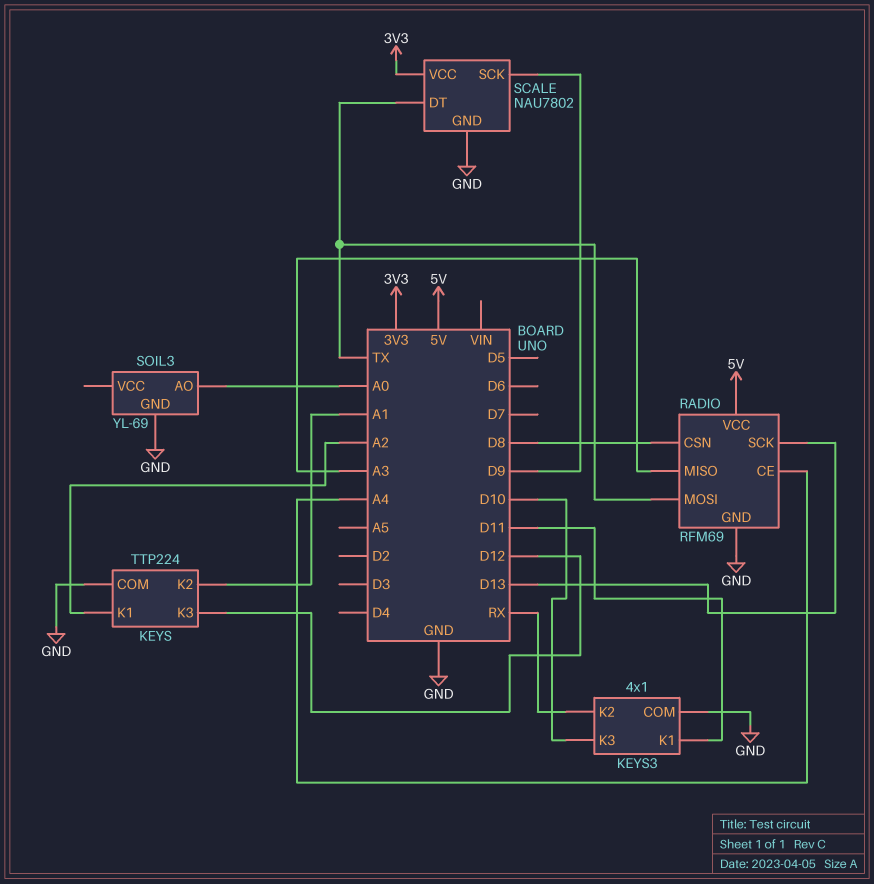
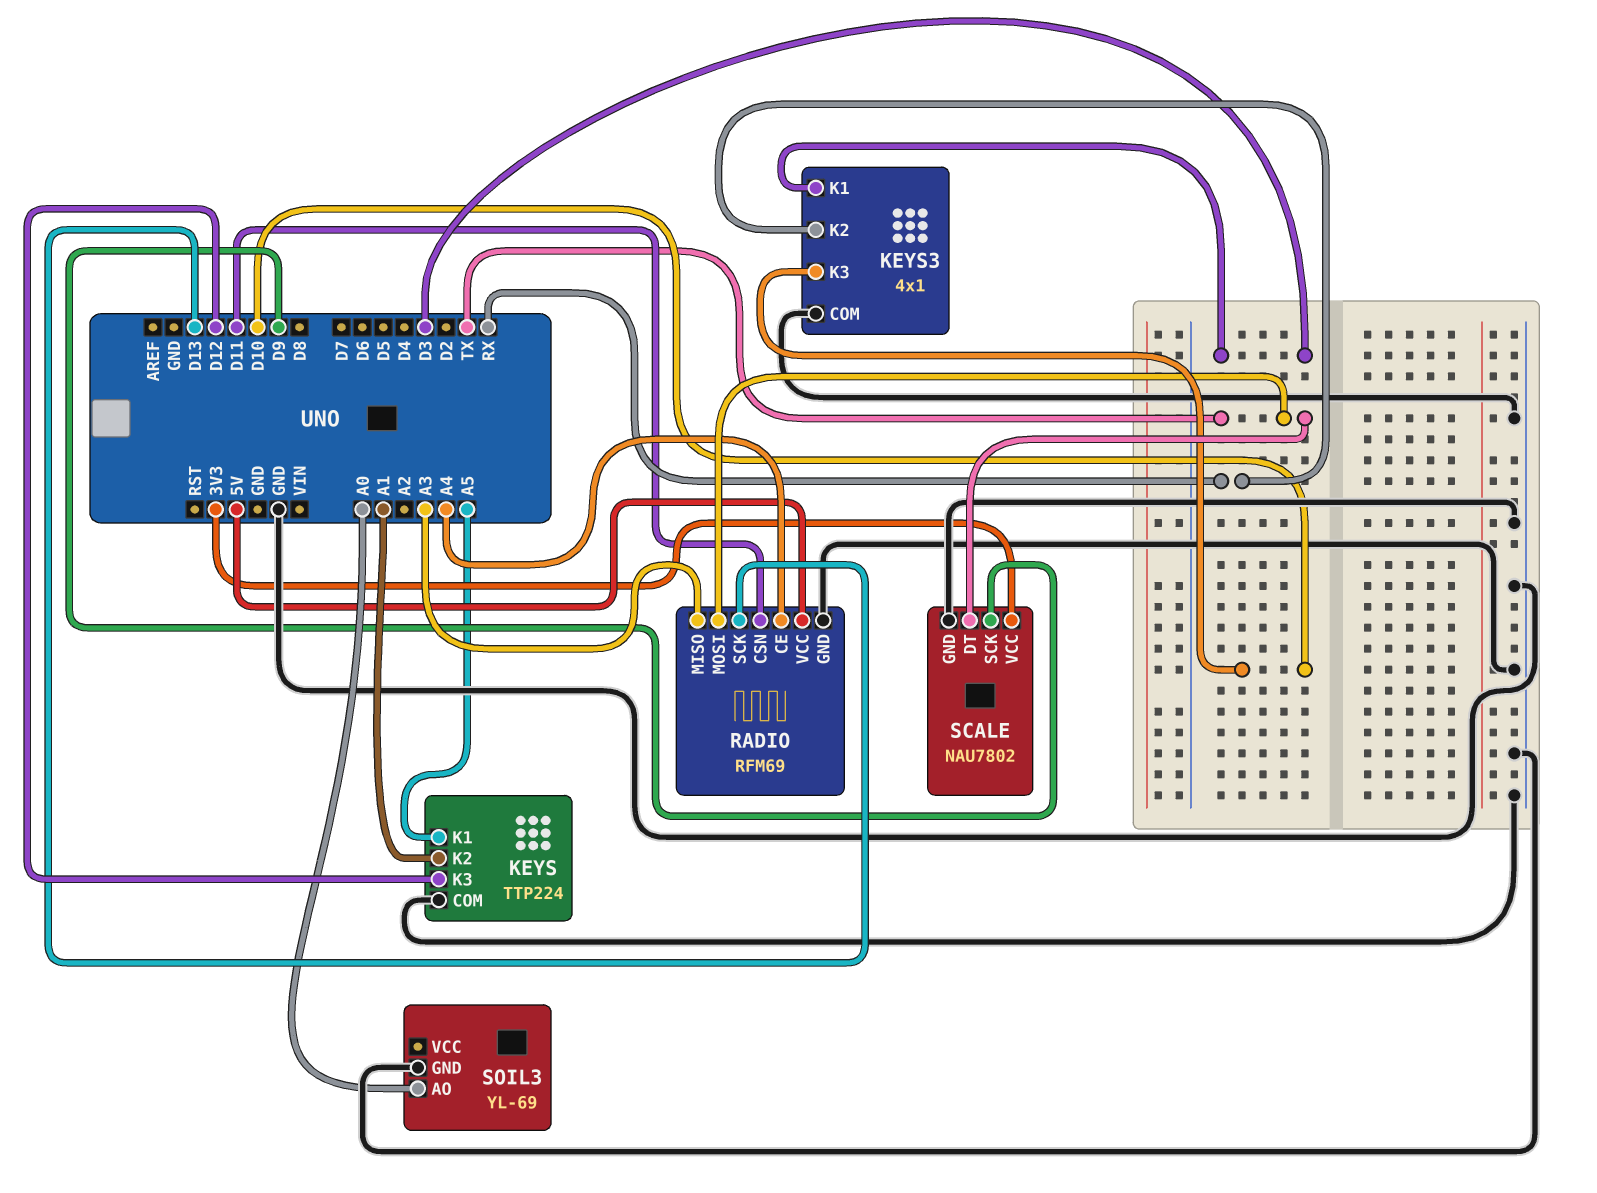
KEYS pin K1: A2 -> A5
KEYS3 pin K1: D11 -> D3
RADIO pin CSN: D8 -> D11

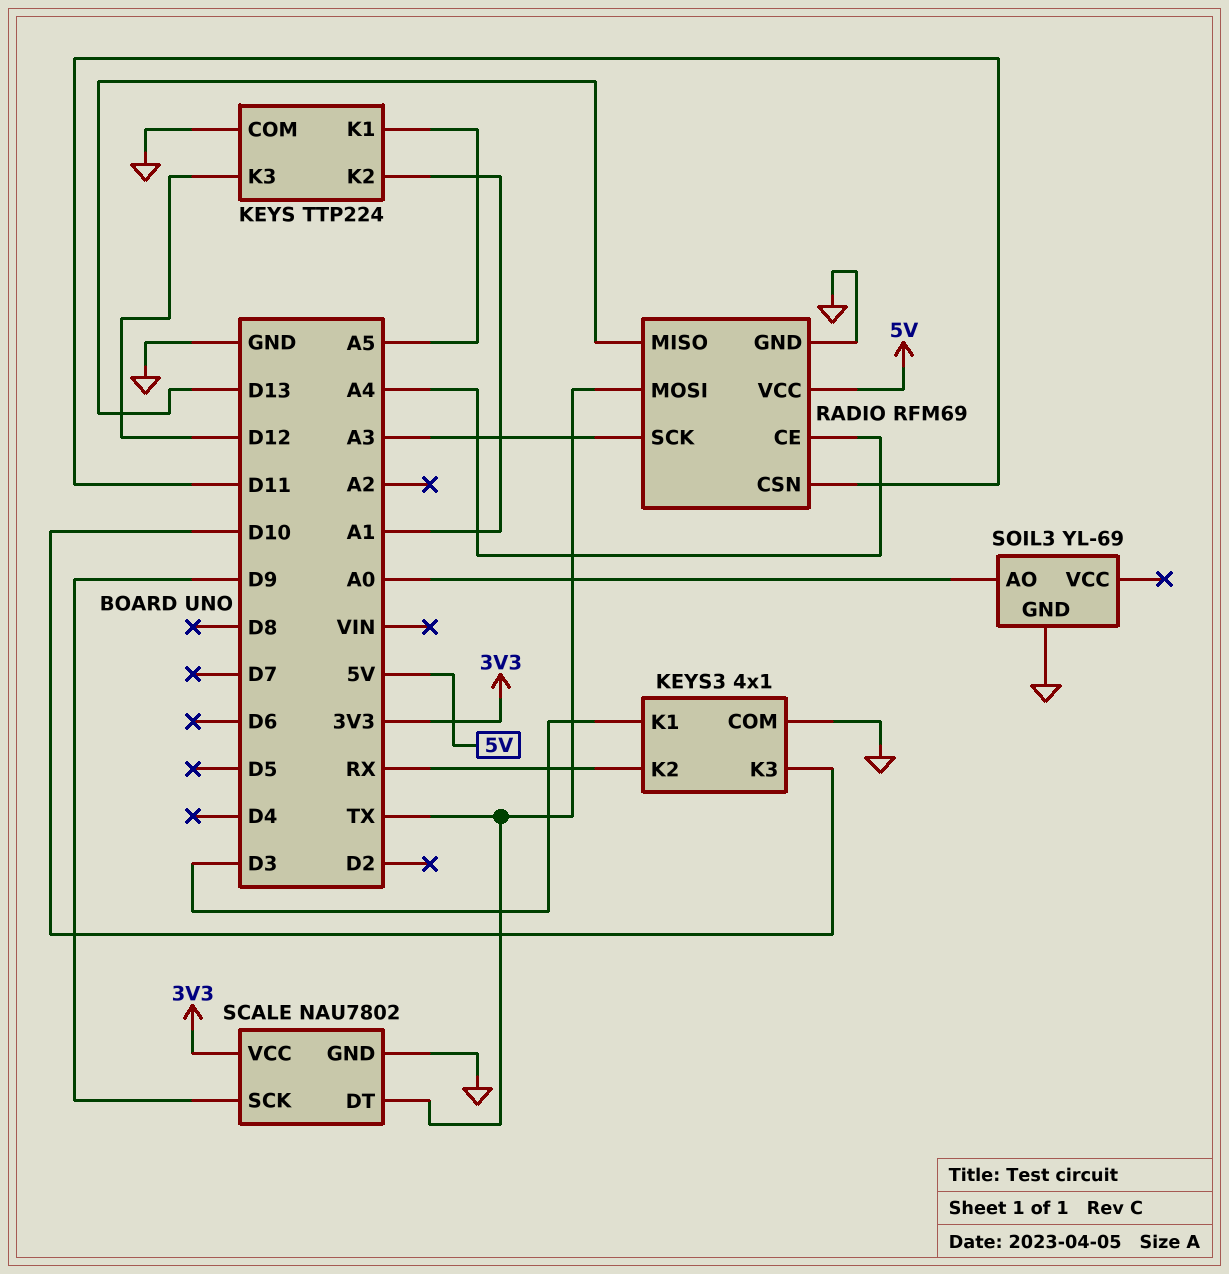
RADIO pin MISO: A3 -> D13
RADIO pin SCK: D13 -> A3

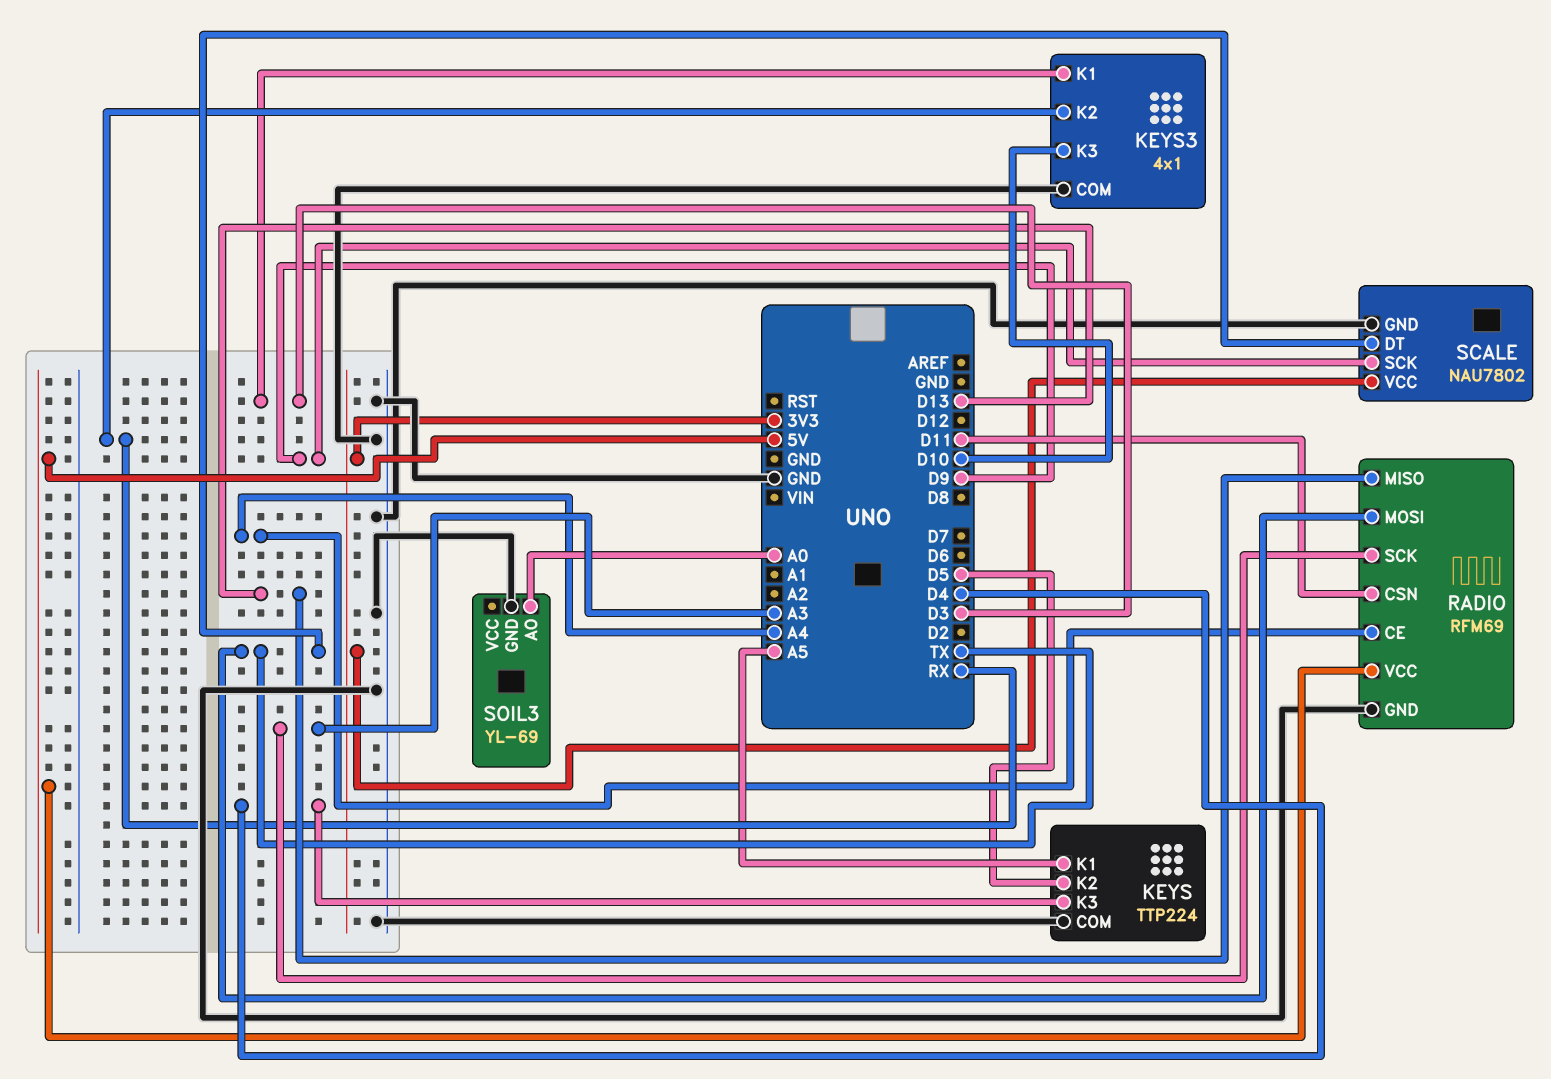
KEYS pin K2: A1 -> D5
KEYS pin K3: D12 -> D4

